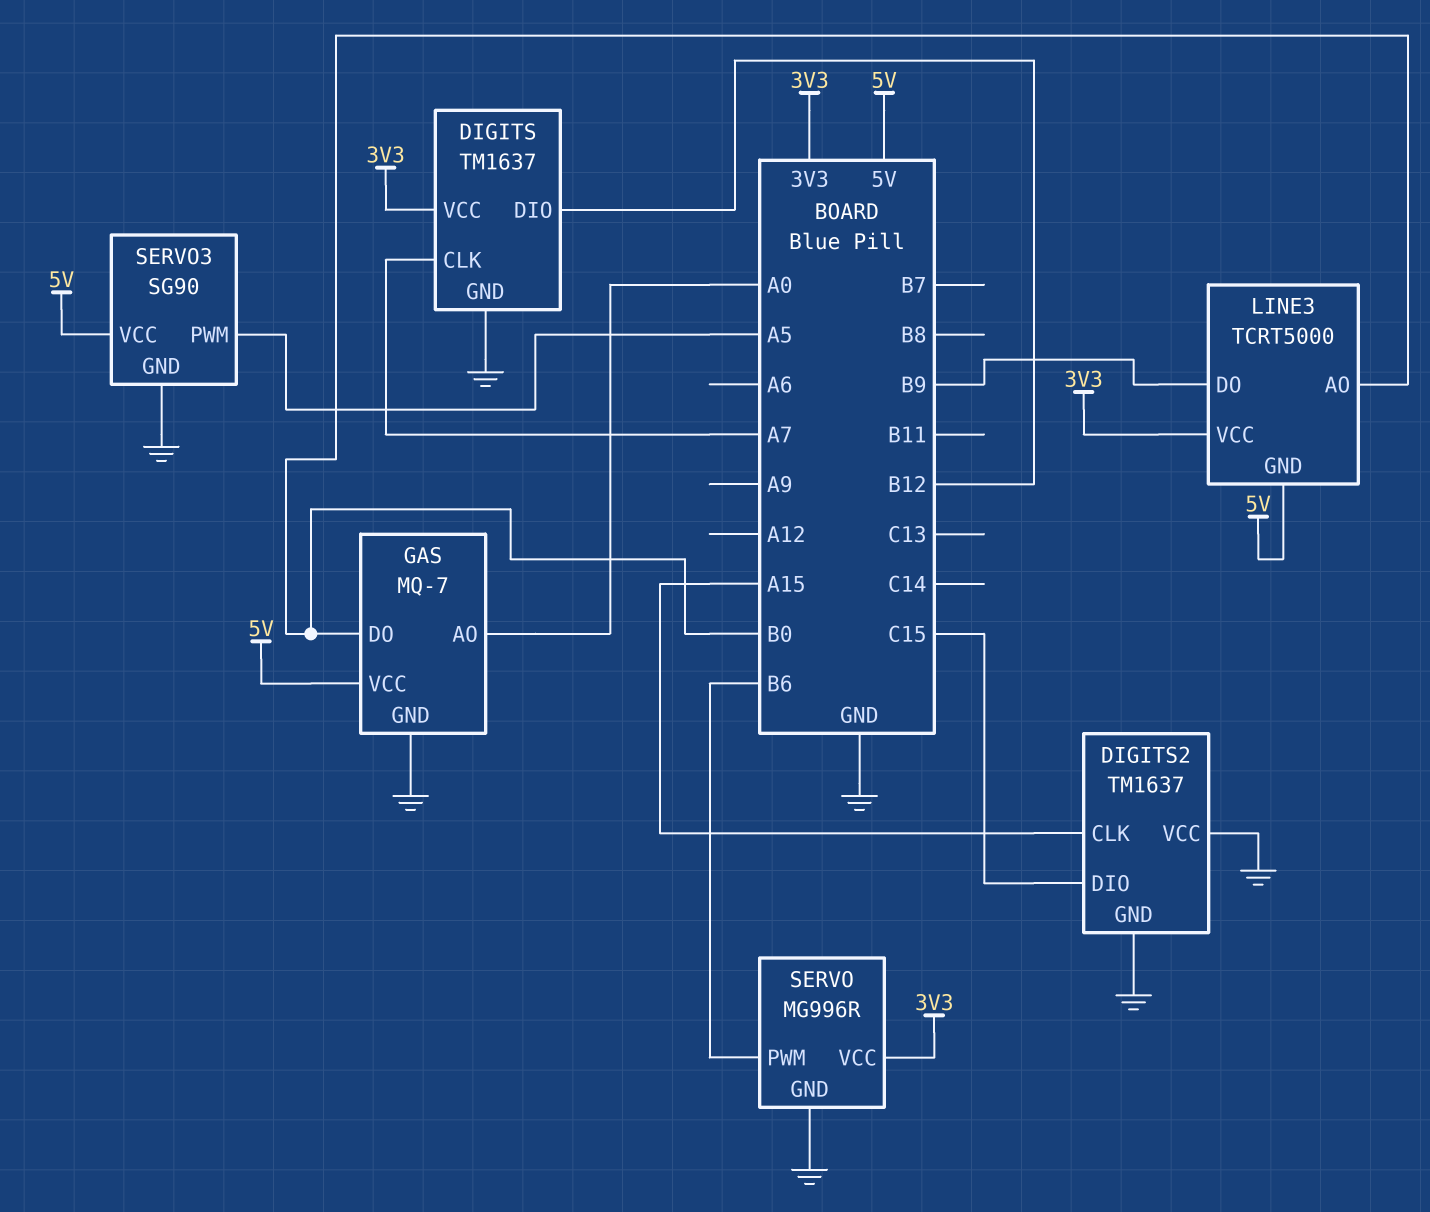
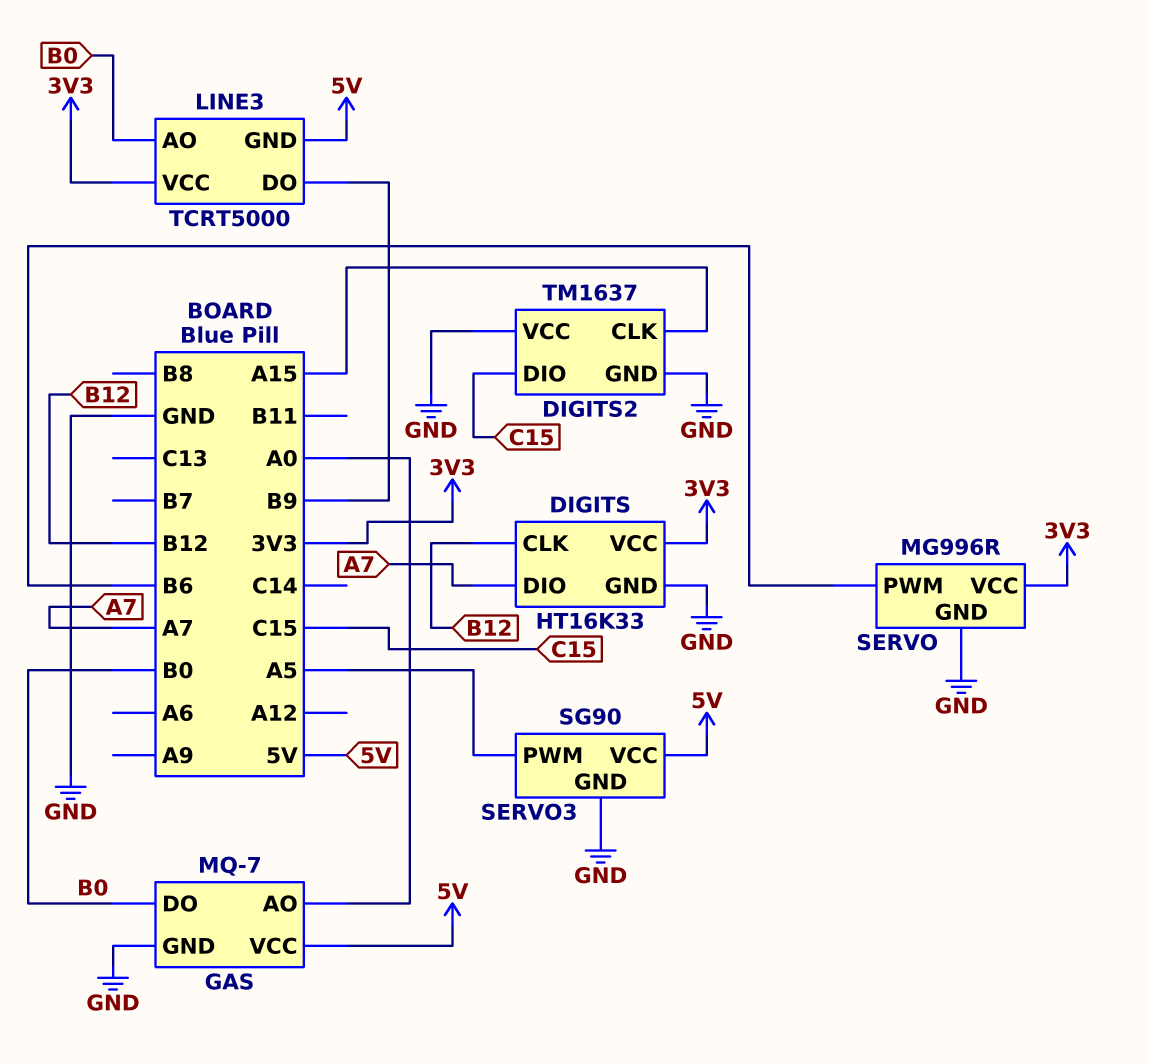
DIGITS: TM1637 -> HT16K33
DIGITS pin CLK: A7 -> B12
DIGITS pin DIO: B12 -> A7

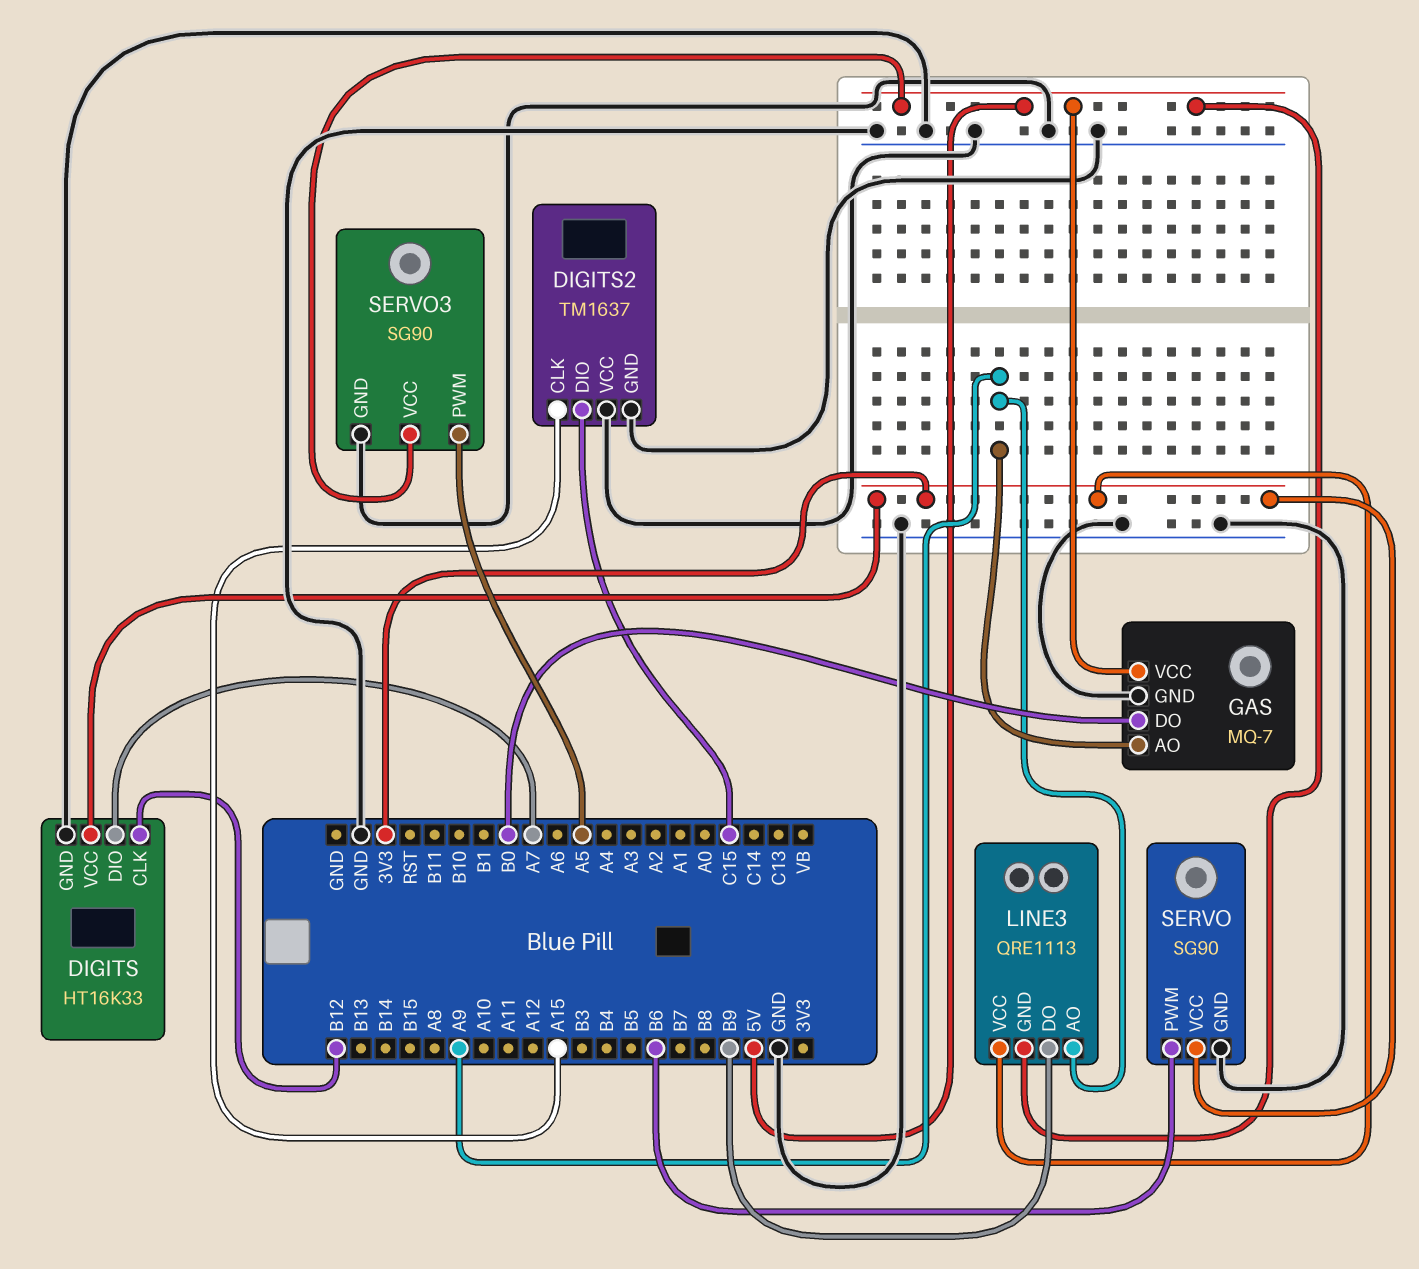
GAS pin AO: A0 -> A9
LINE3: TCRT5000 -> QRE1113
LINE3 pin AO: B0 -> A9
SERVO: MG996R -> SG90

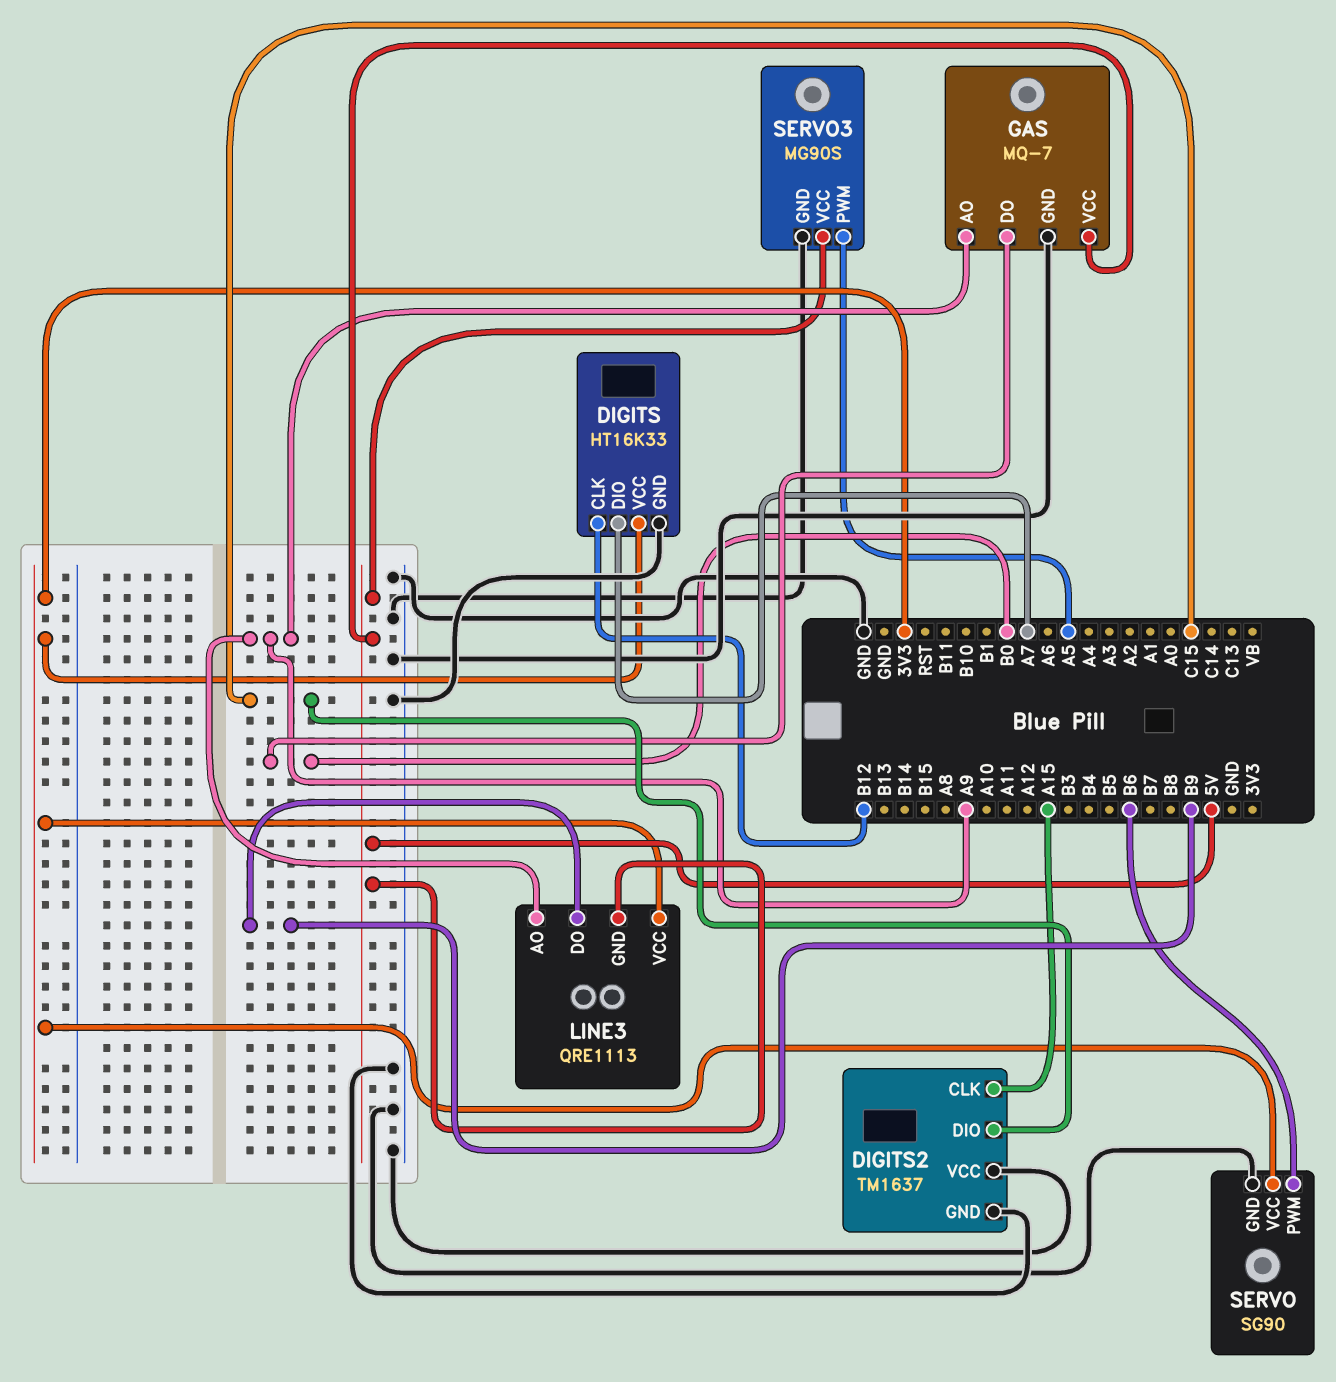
SERVO3: SG90 -> MG90S

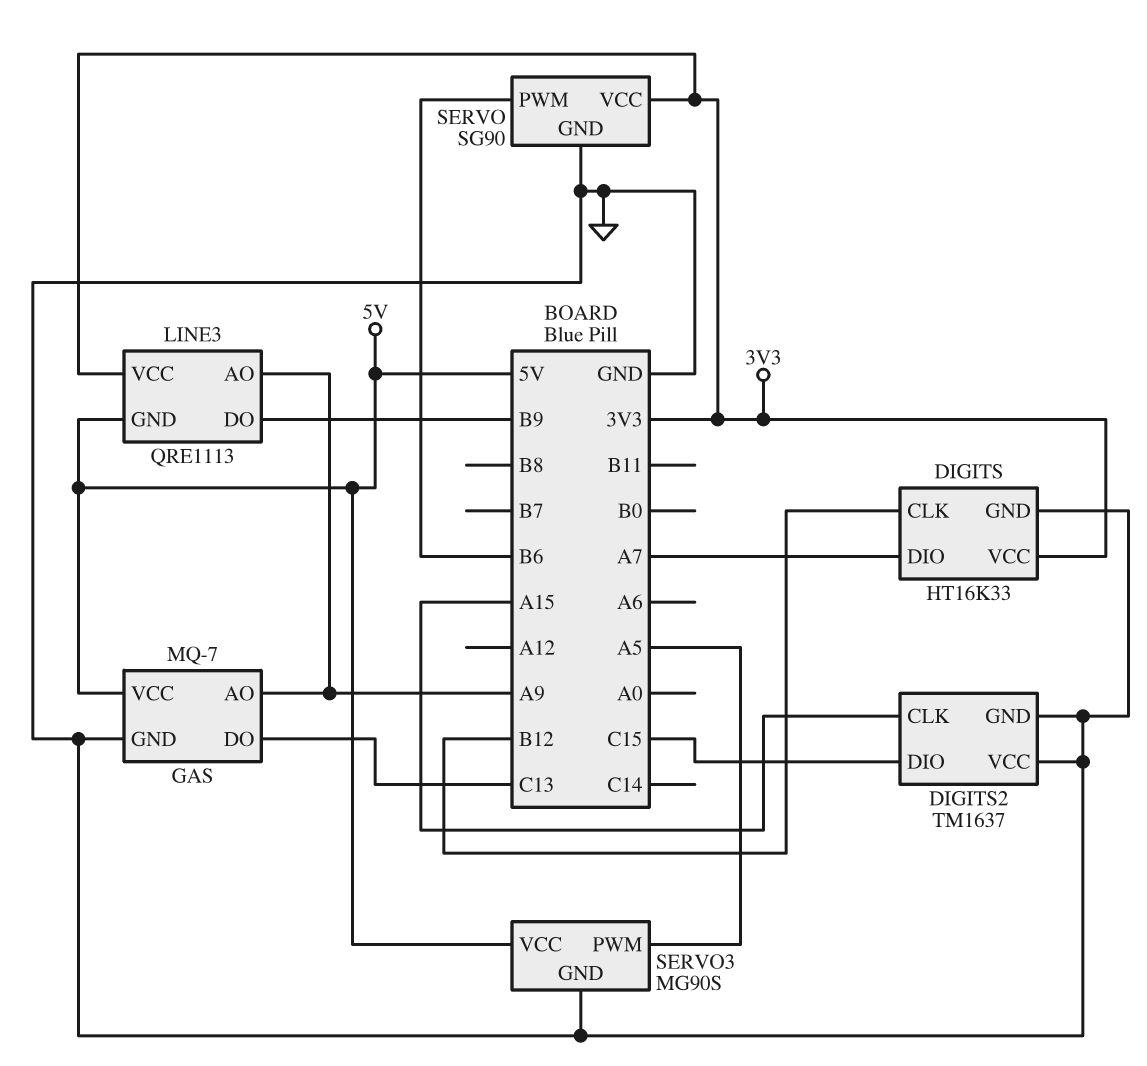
GAS pin DO: B0 -> C13

